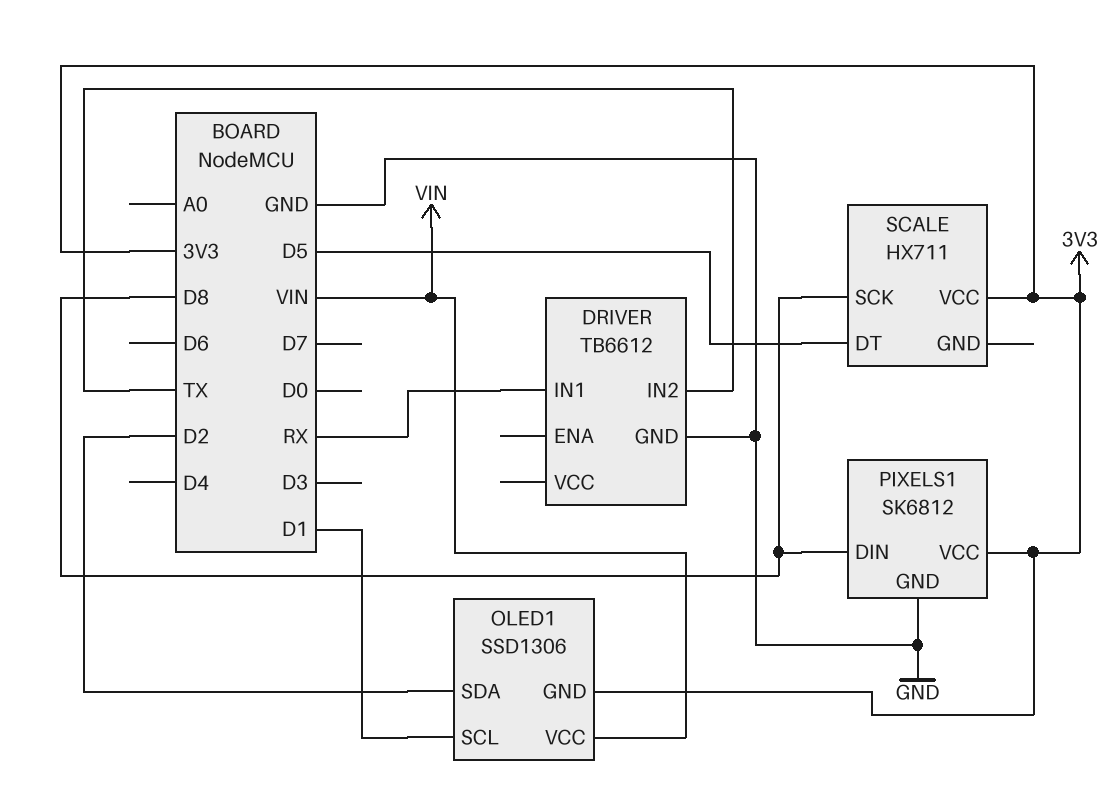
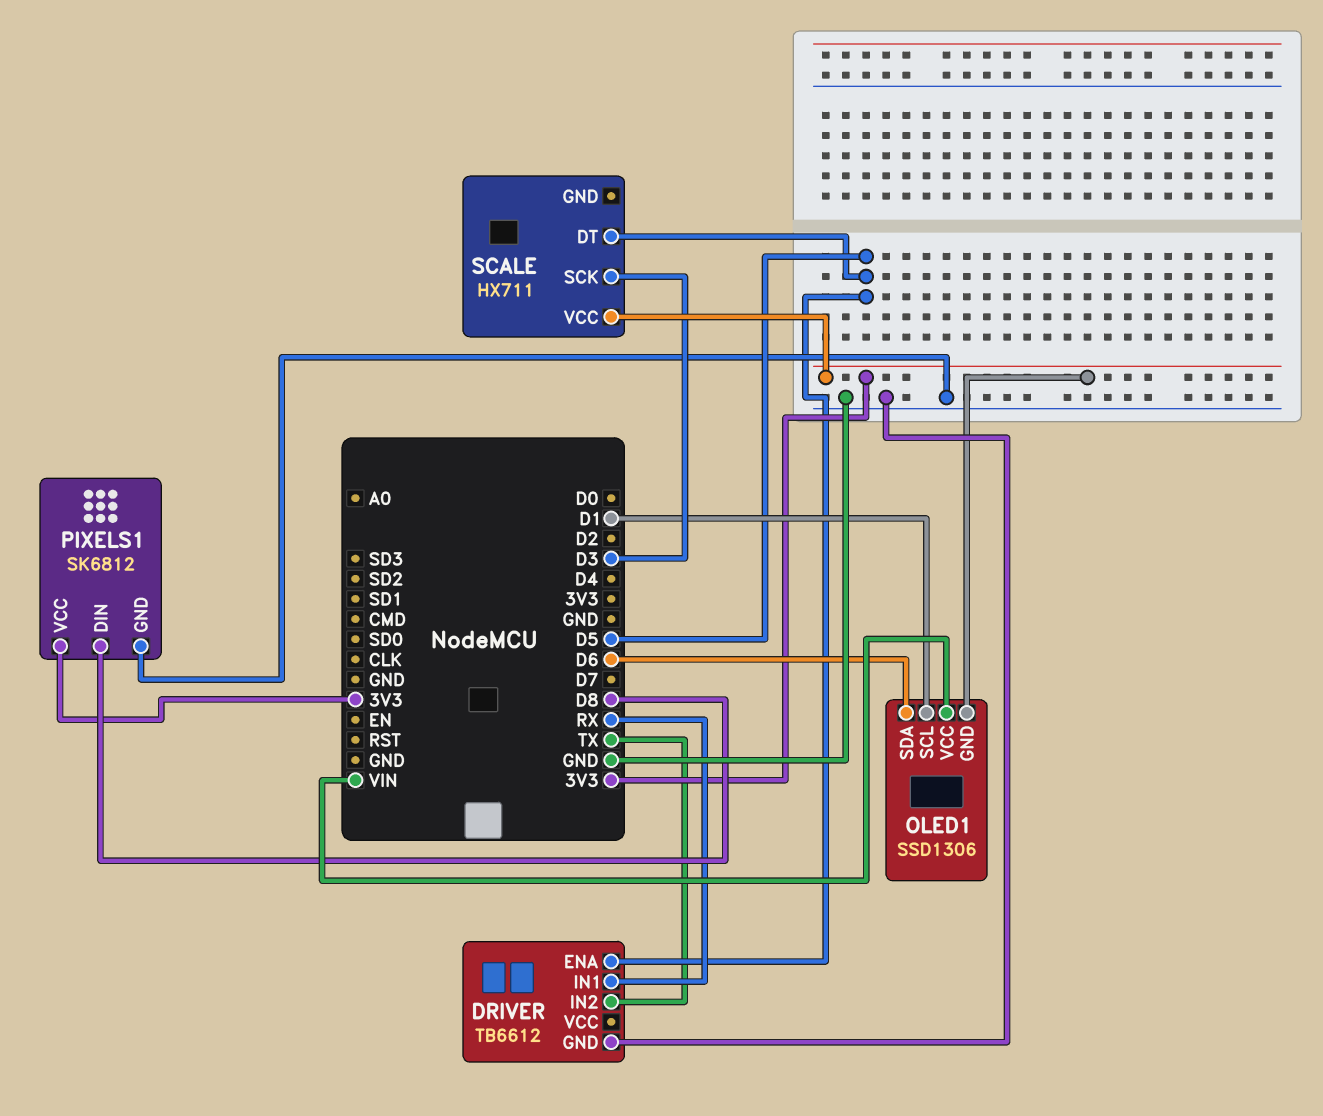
DRIVER pin ENA: none -> D5
OLED1 pin SDA: D2 -> D6
SCALE pin SCK: D8 -> D3

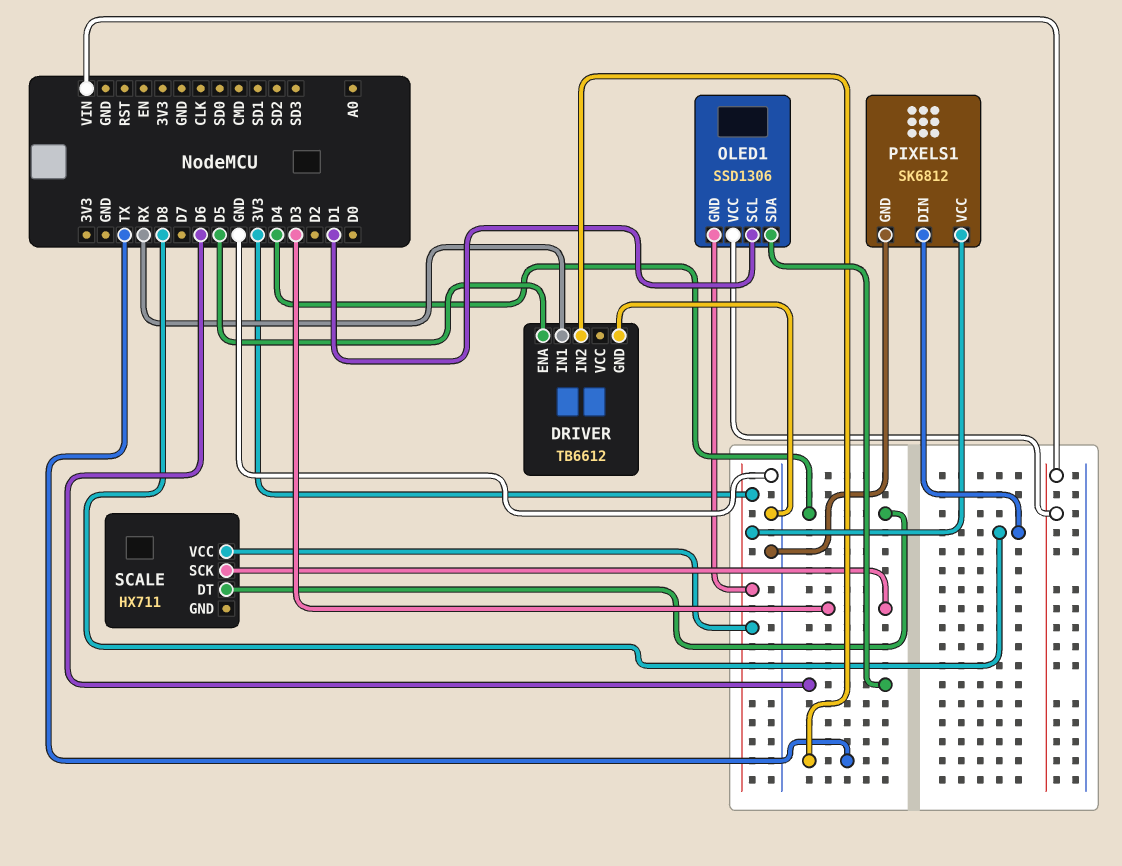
SCALE pin DT: D5 -> D4

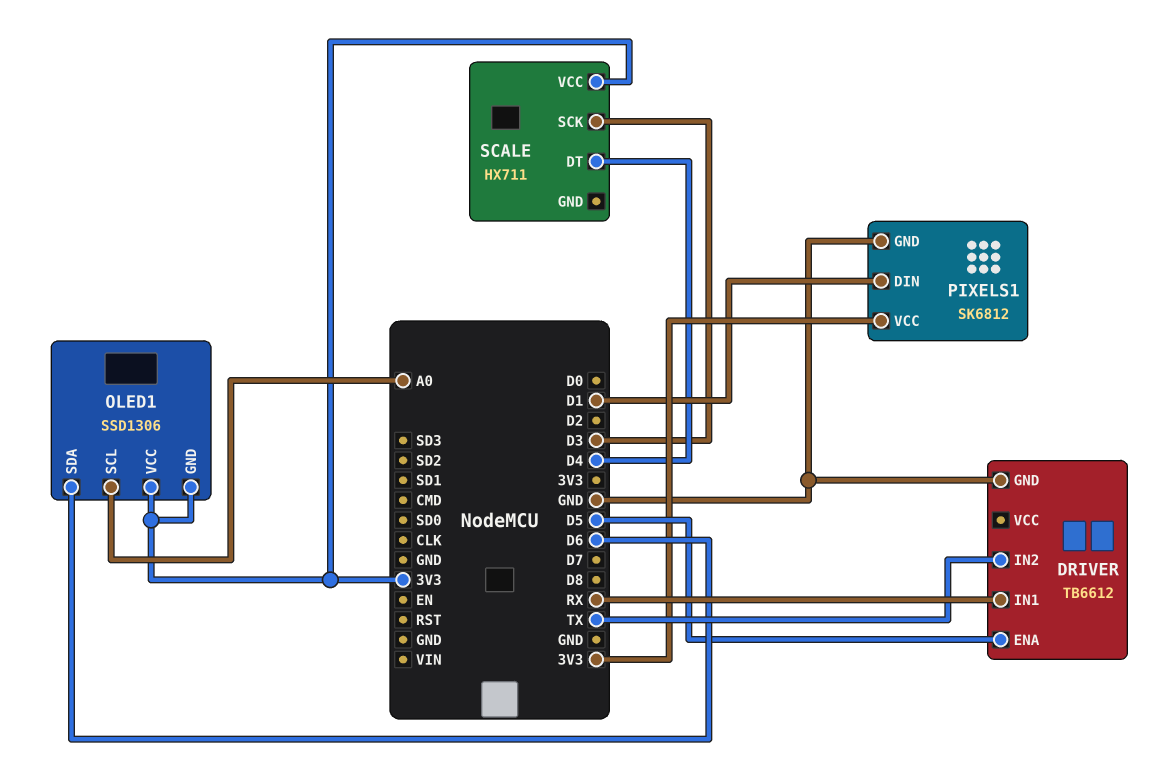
OLED1 pin SCL: D1 -> A0
OLED1 pin VCC: VIN -> 3V3
PIXELS1 pin DIN: D8 -> D1

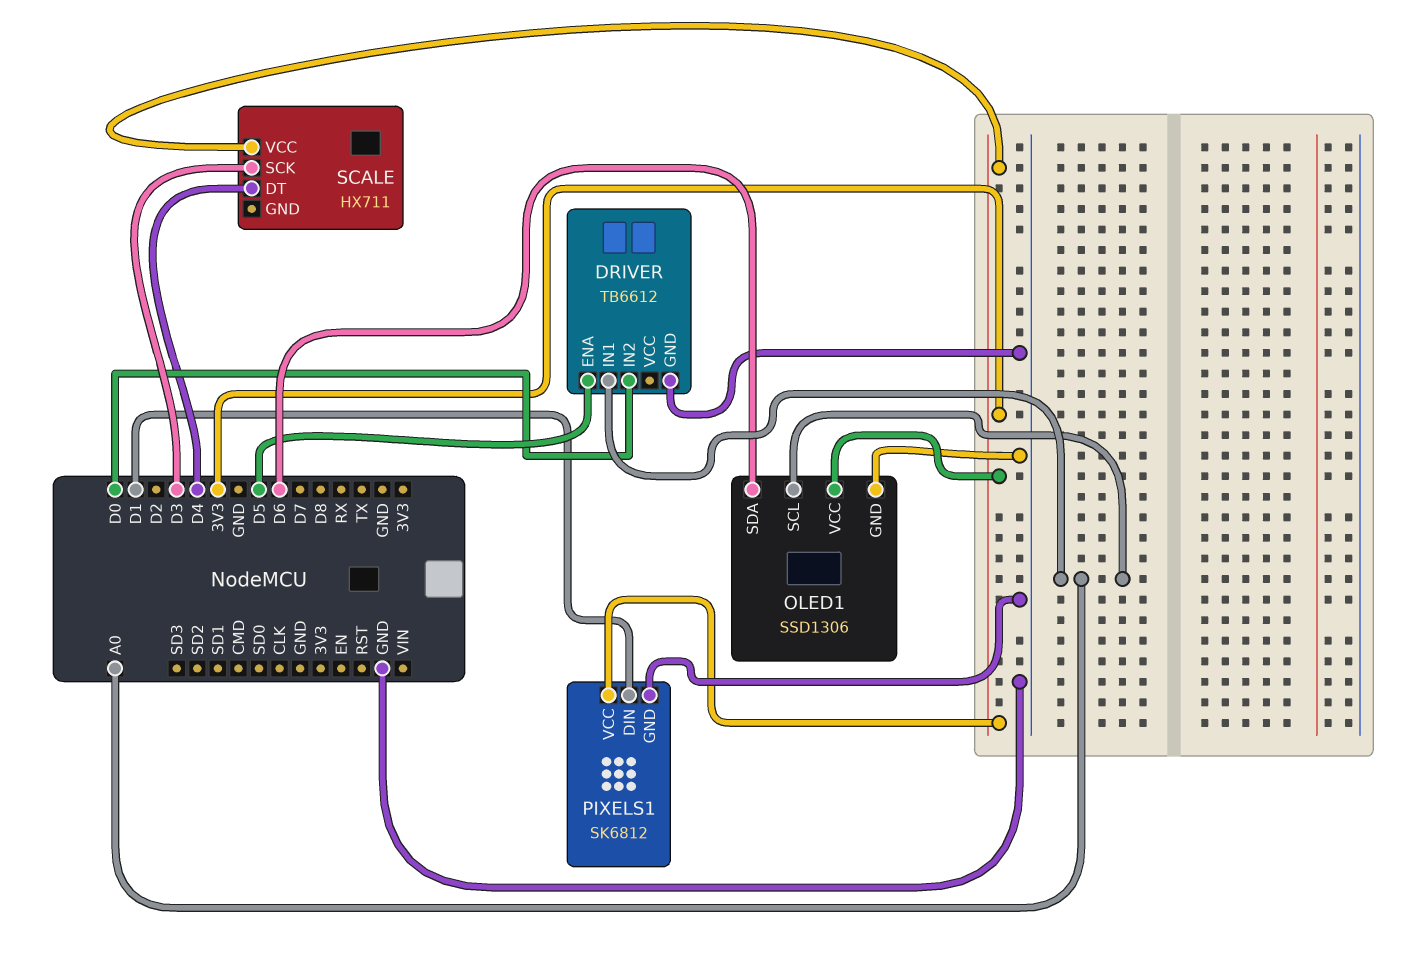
DRIVER pin IN1: RX -> A0
DRIVER pin IN2: TX -> D0
OLED1 pin GND: 3V3 -> GND

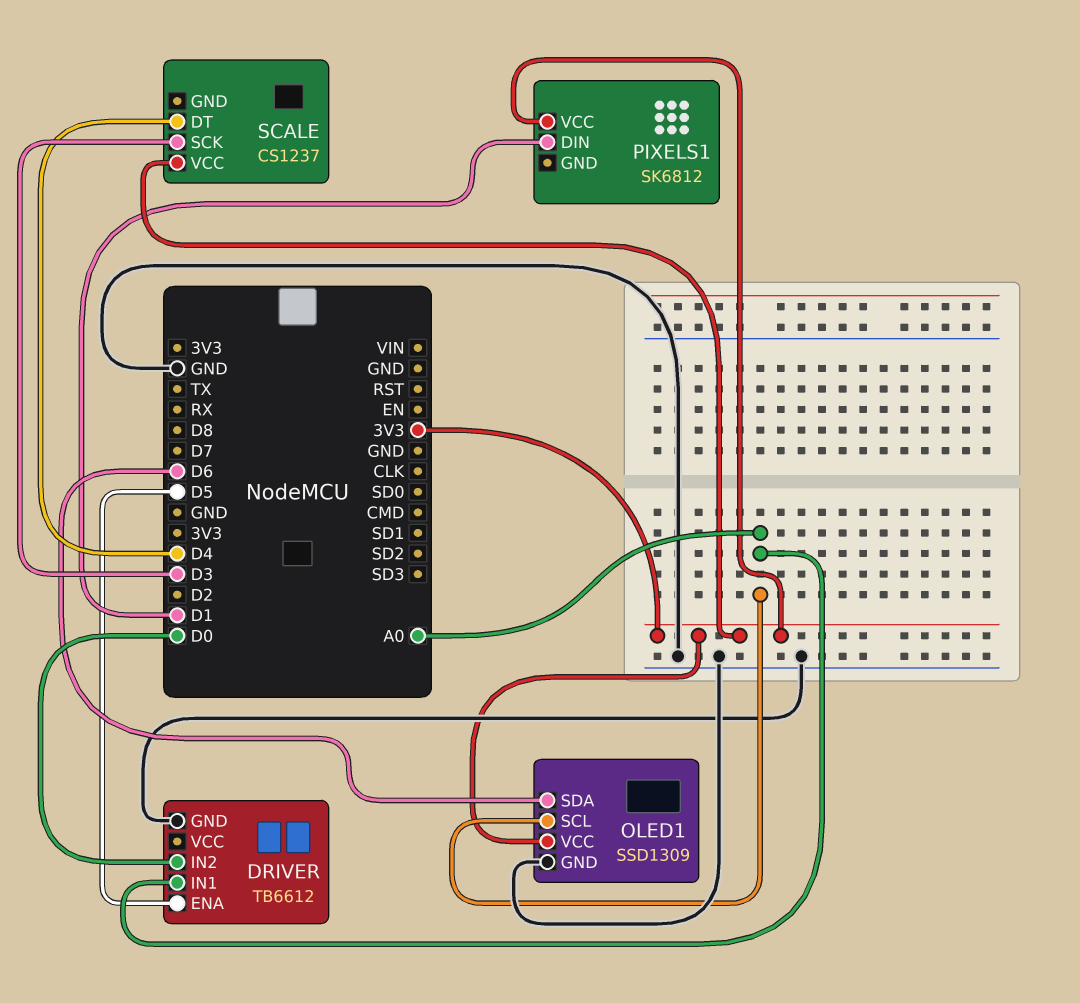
OLED1: SSD1306 -> SSD1309
PIXELS1 pin GND: GND -> none
SCALE: HX711 -> CS1237

